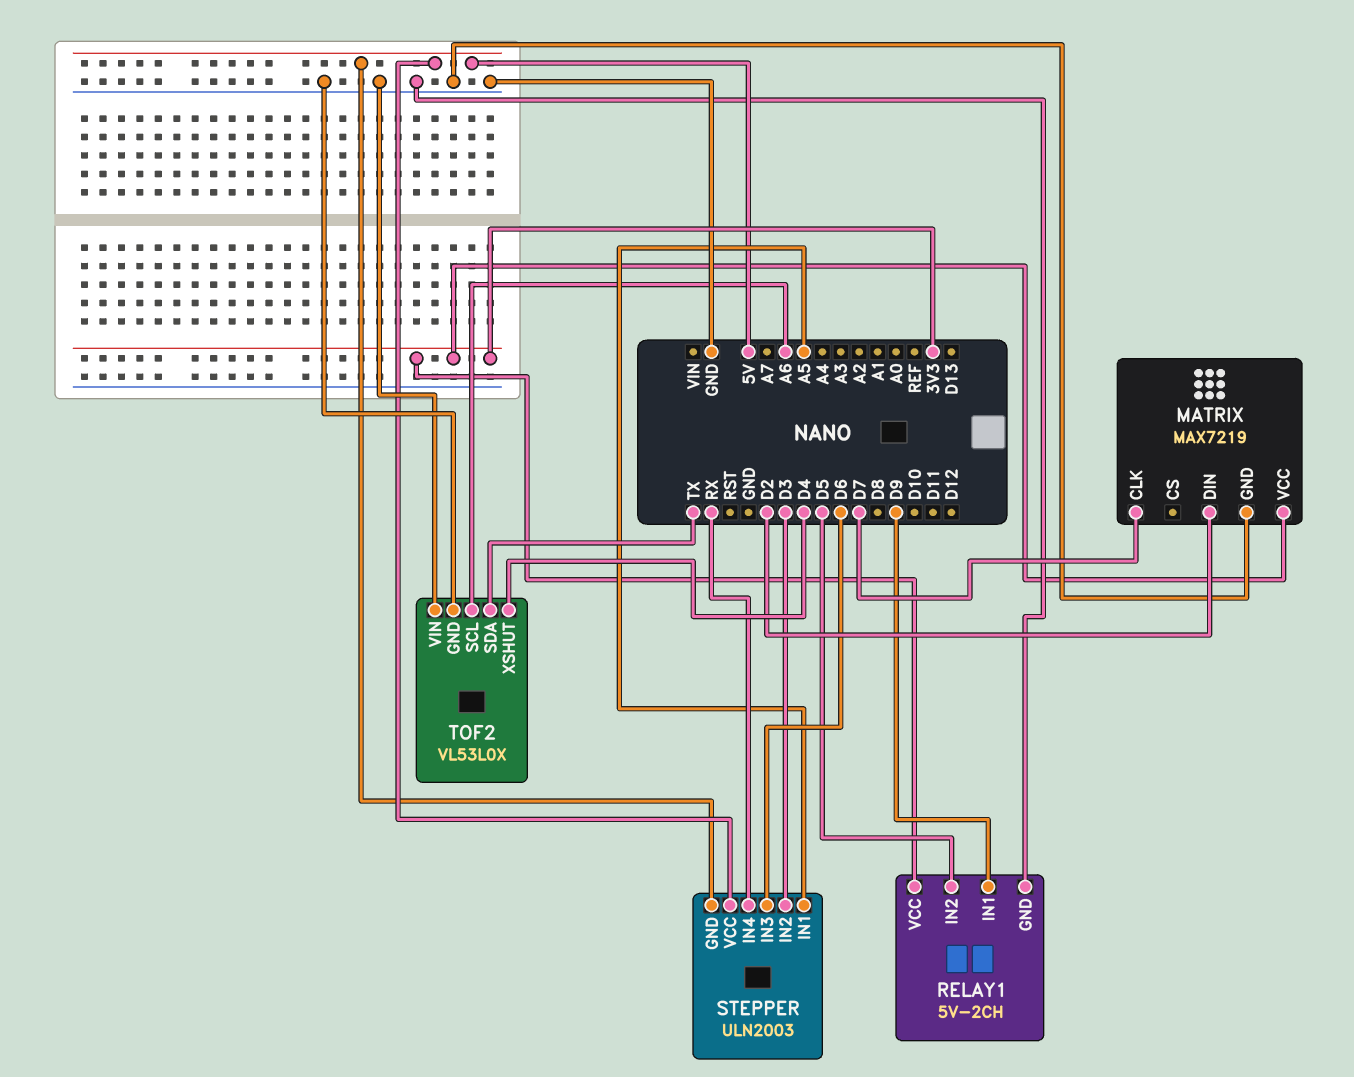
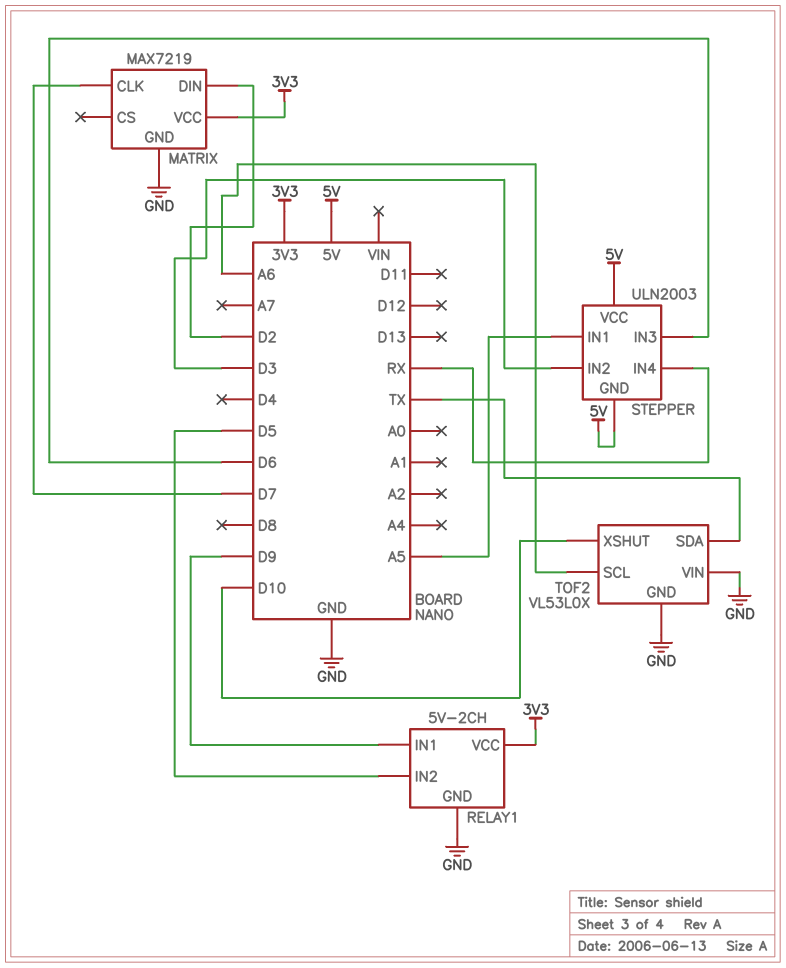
TOF2 pin XSHUT: D4 -> D10

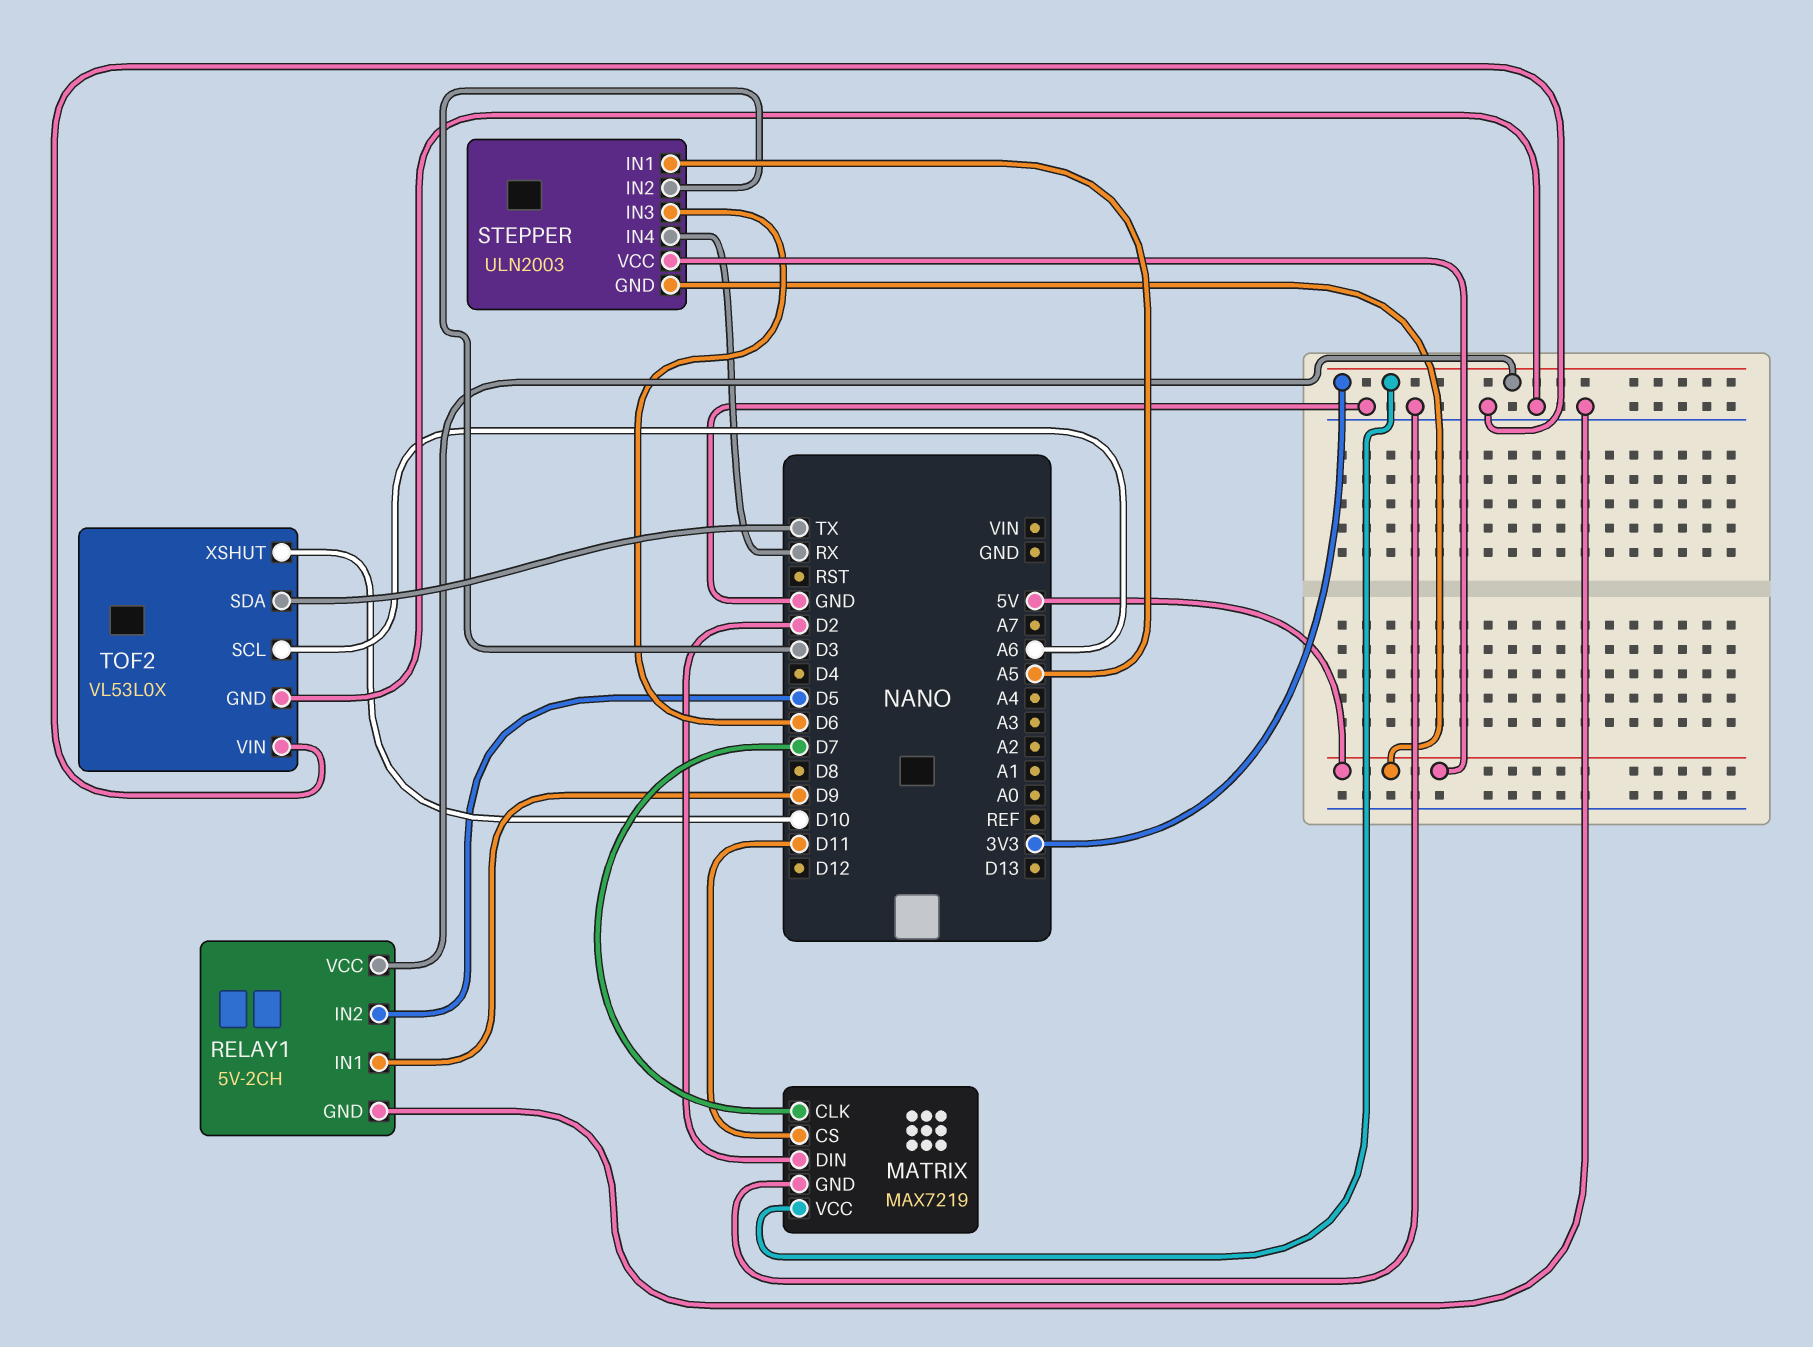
MATRIX pin CS: none -> D11

